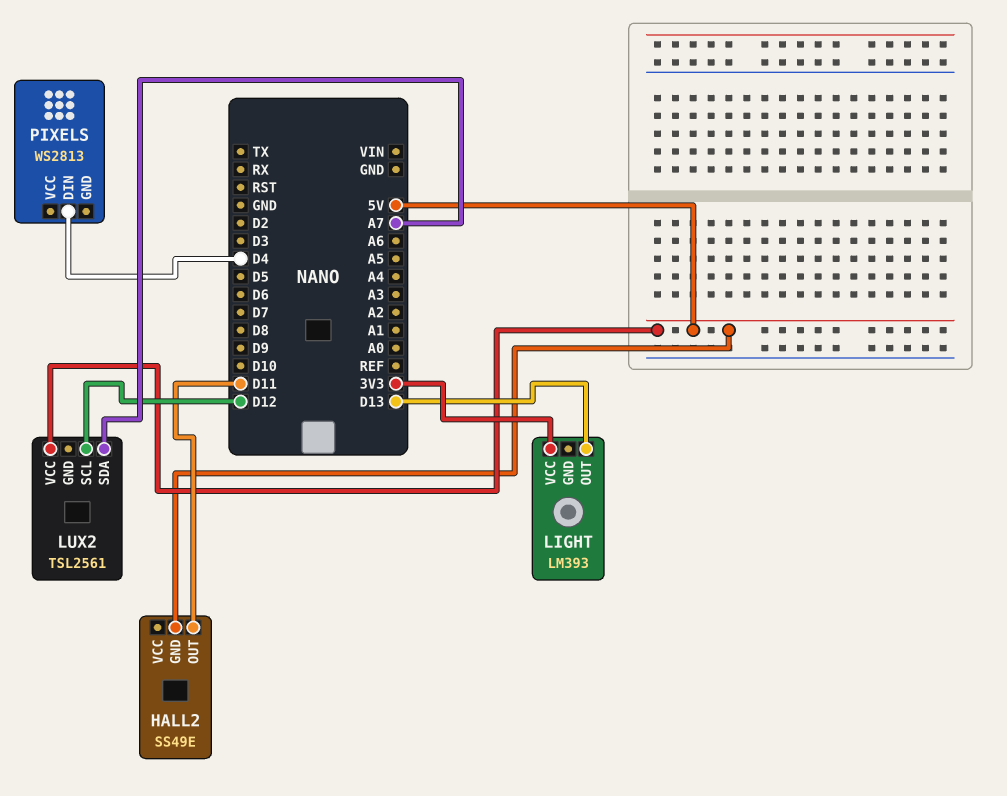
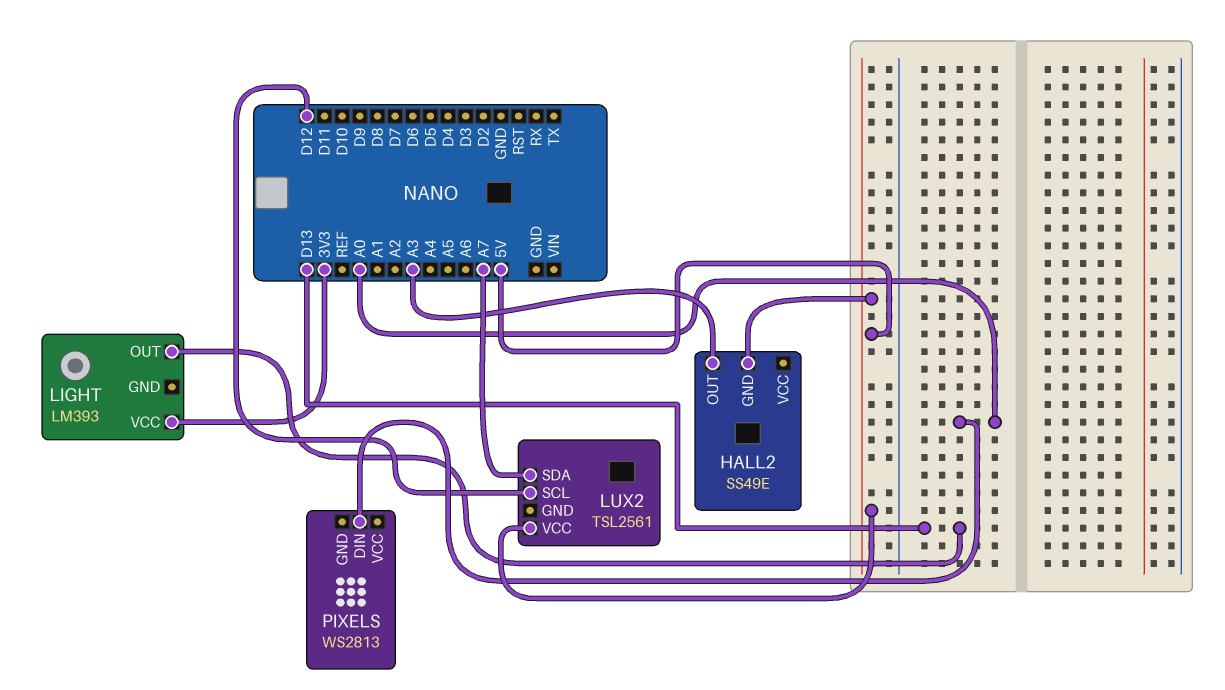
HALL2 pin OUT: D11 -> A3
PIXELS pin DIN: D4 -> A0

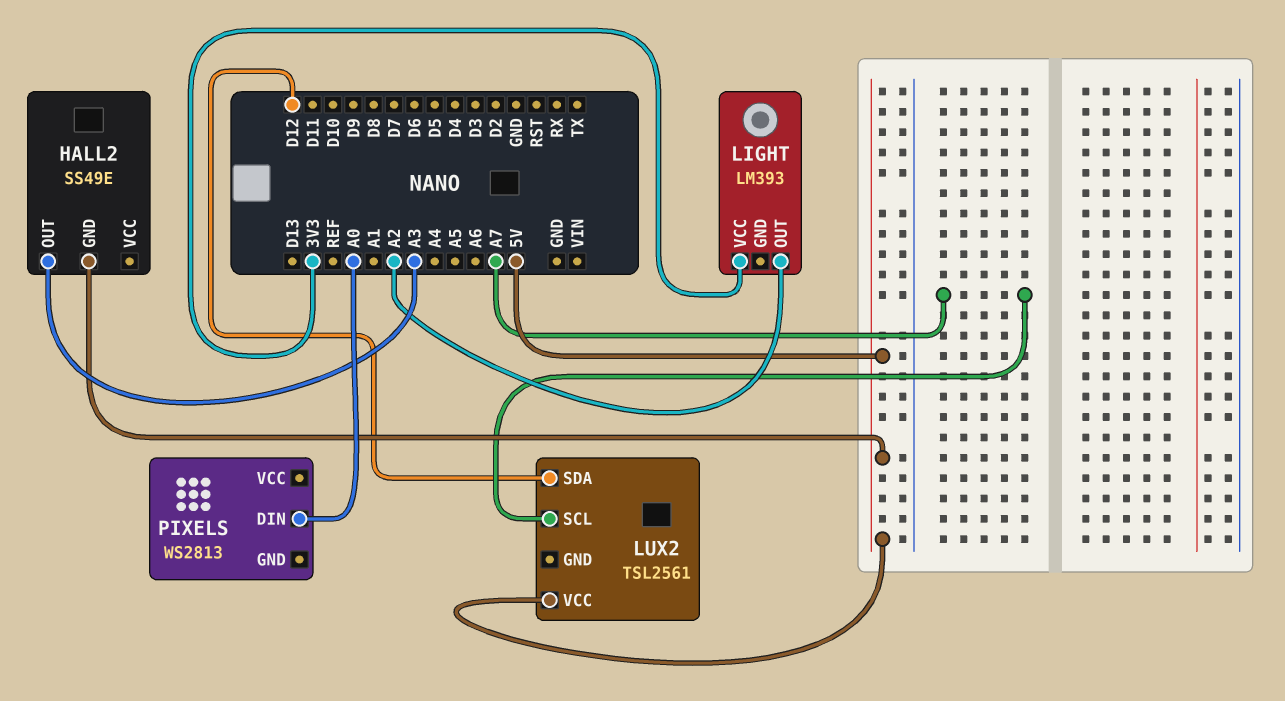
LIGHT pin OUT: D13 -> A2
LUX2 pin SCL: D12 -> A7
LUX2 pin SDA: A7 -> D12

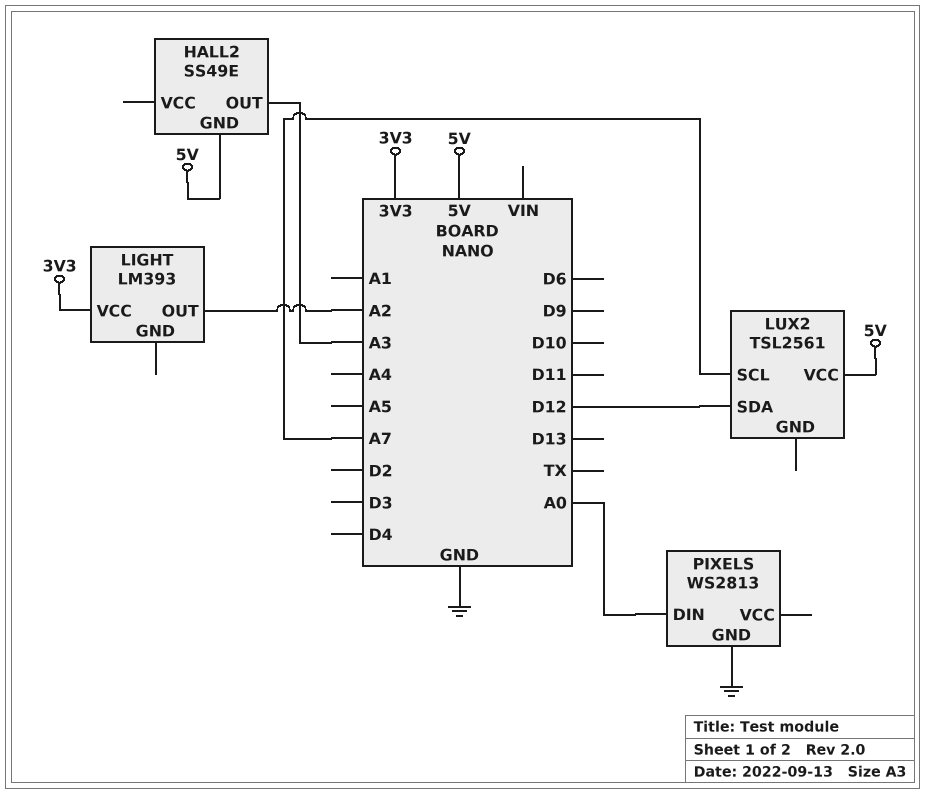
PIXELS pin GND: none -> GND

